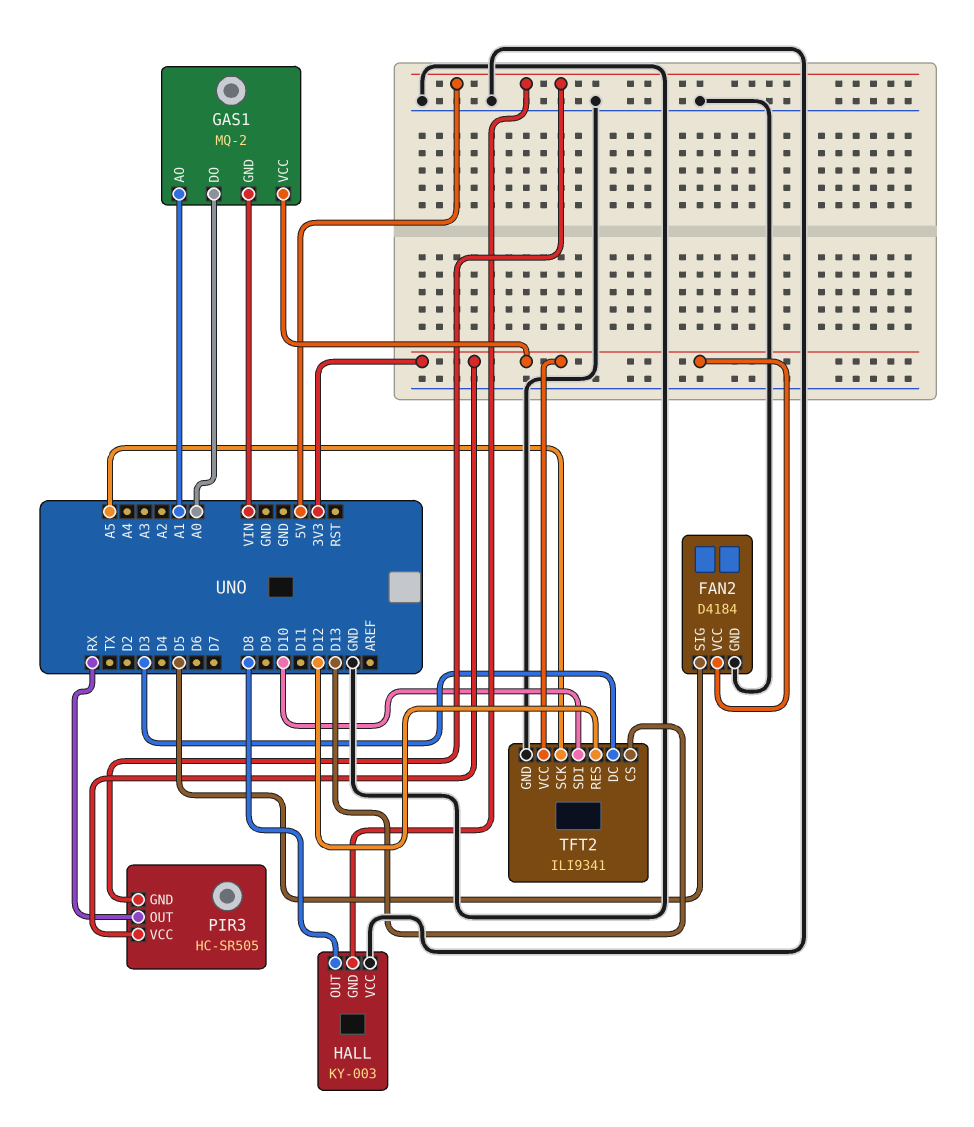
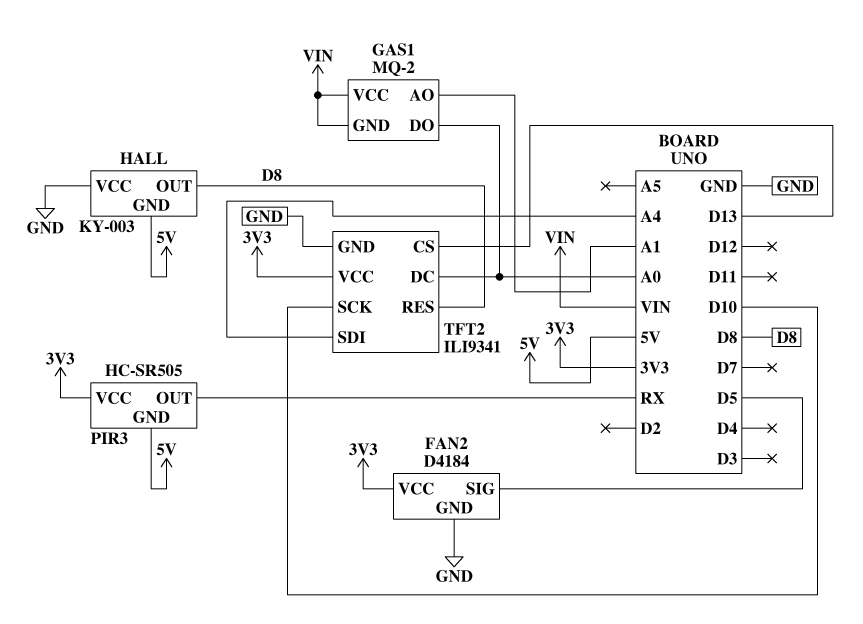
GAS1 pin VCC: 3V3 -> VIN
TFT2 pin DC: D3 -> A0
TFT2 pin RES: D12 -> D8
TFT2 pin SCK: A5 -> D10
TFT2 pin SDI: D10 -> A4

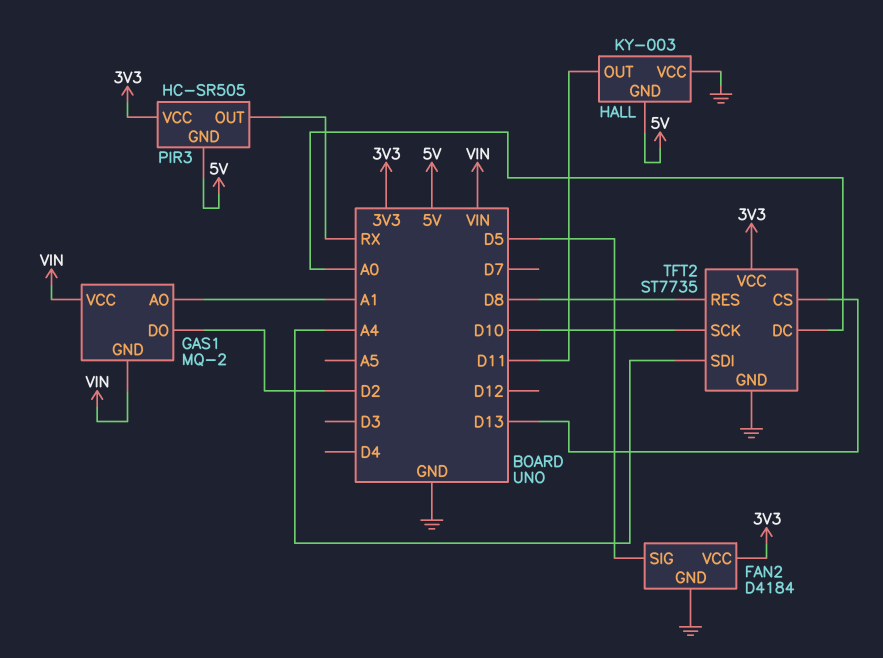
GAS1 pin DO: A0 -> D2
HALL pin OUT: D8 -> D11
TFT2: ILI9341 -> ST7735

